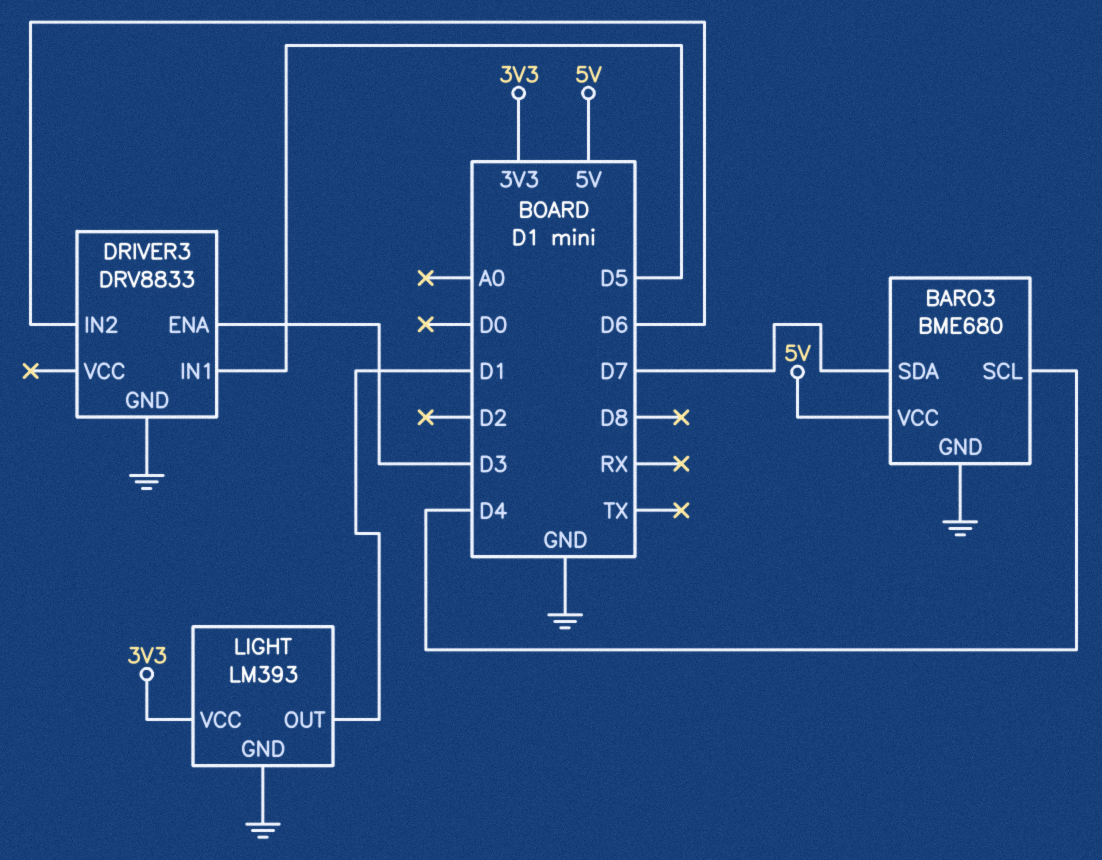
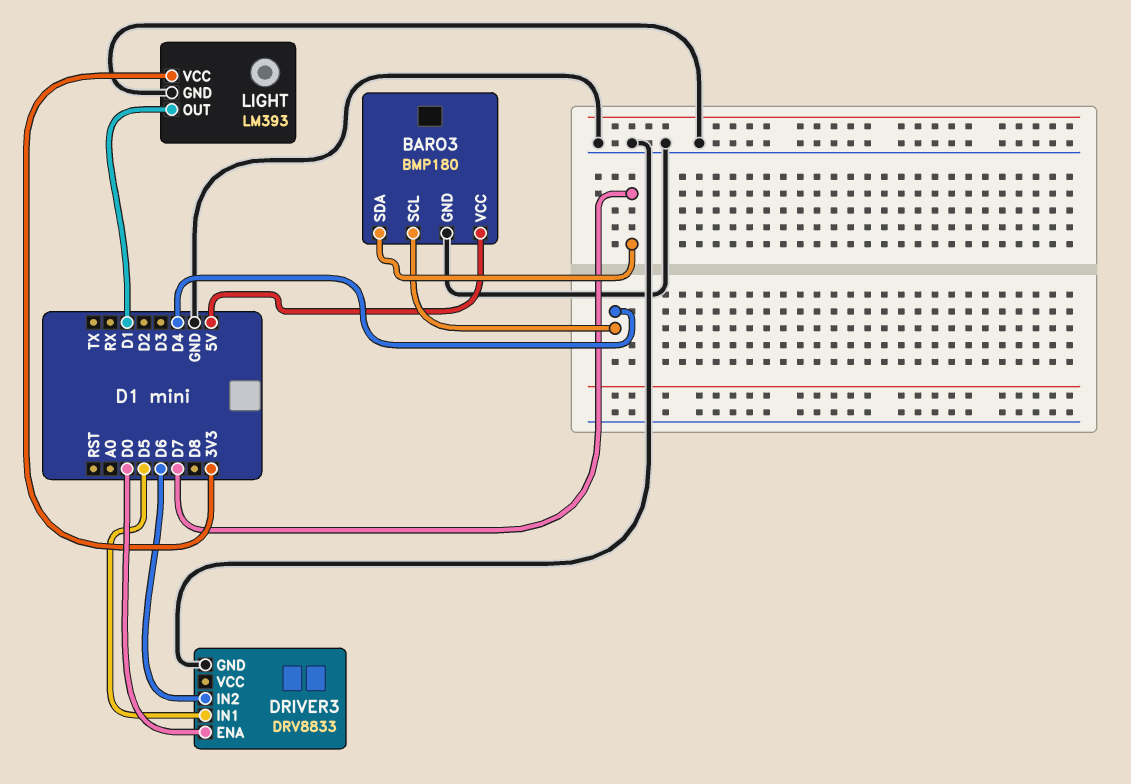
BARO3: BME680 -> BMP180
DRIVER3 pin ENA: D3 -> D0

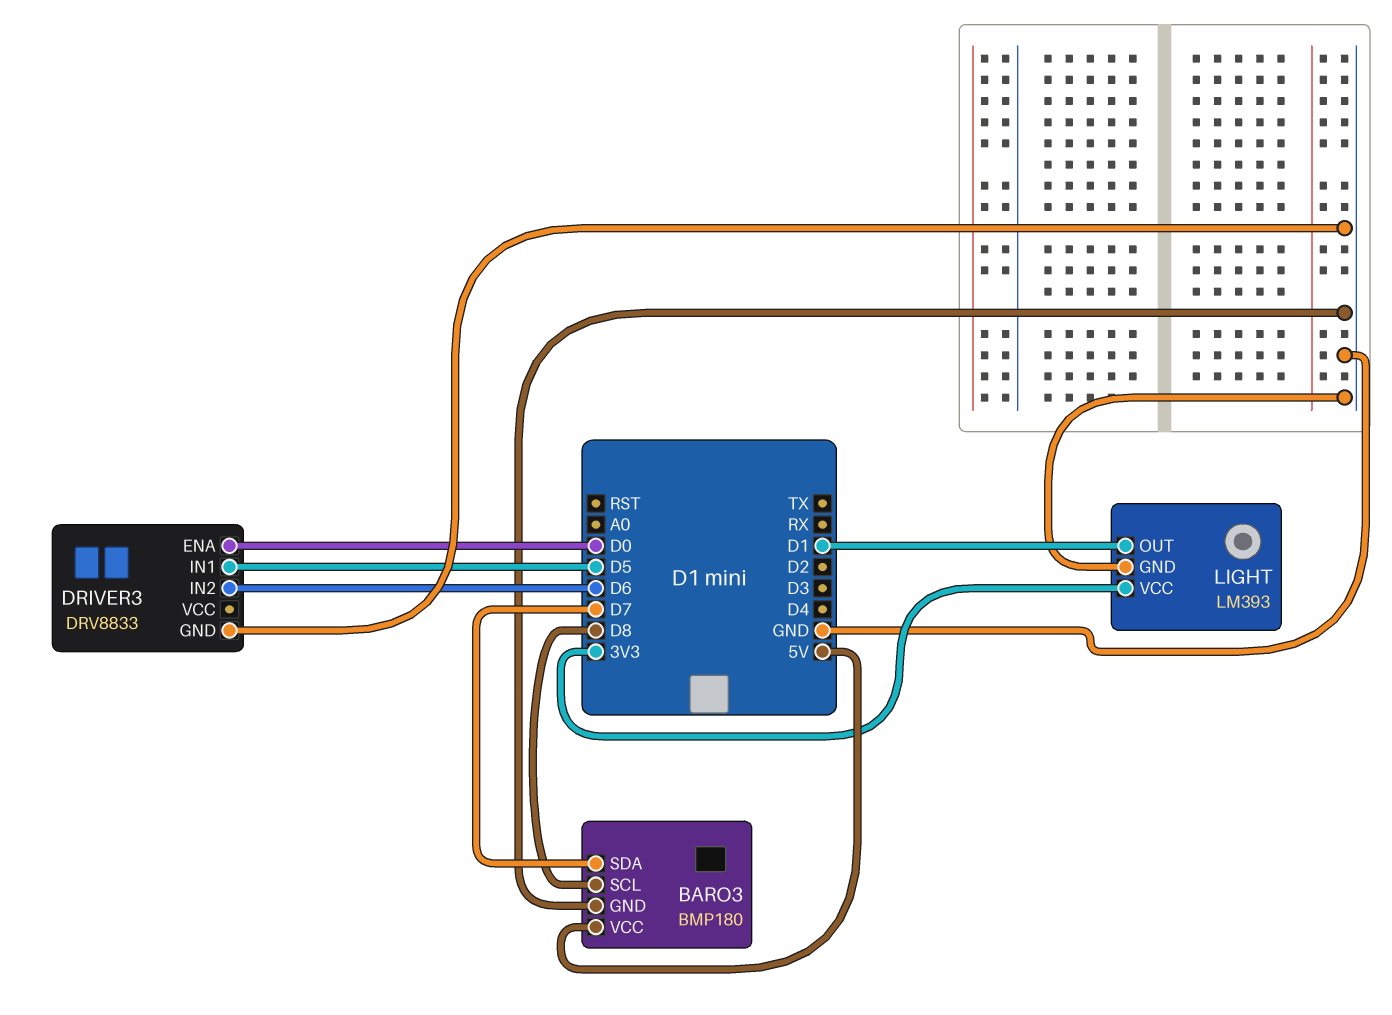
BARO3 pin SCL: D4 -> D8

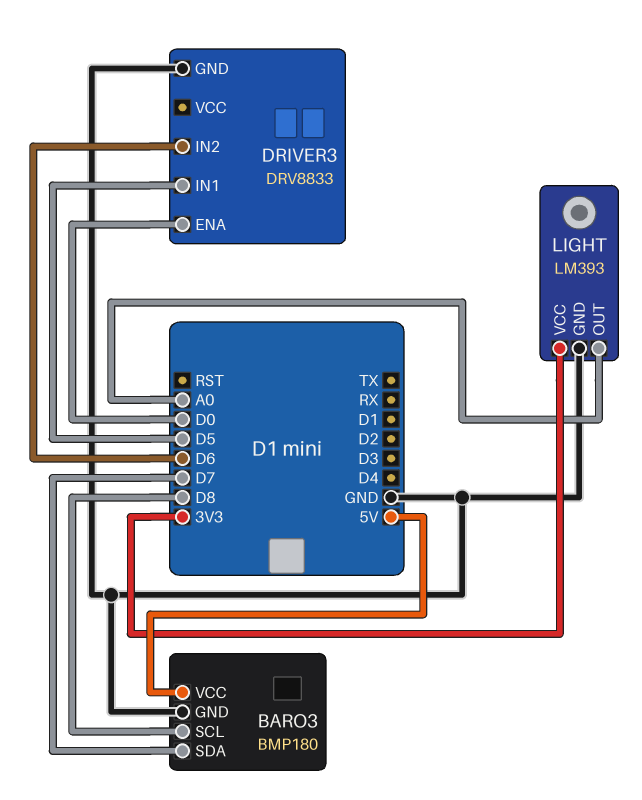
LIGHT pin OUT: D1 -> A0

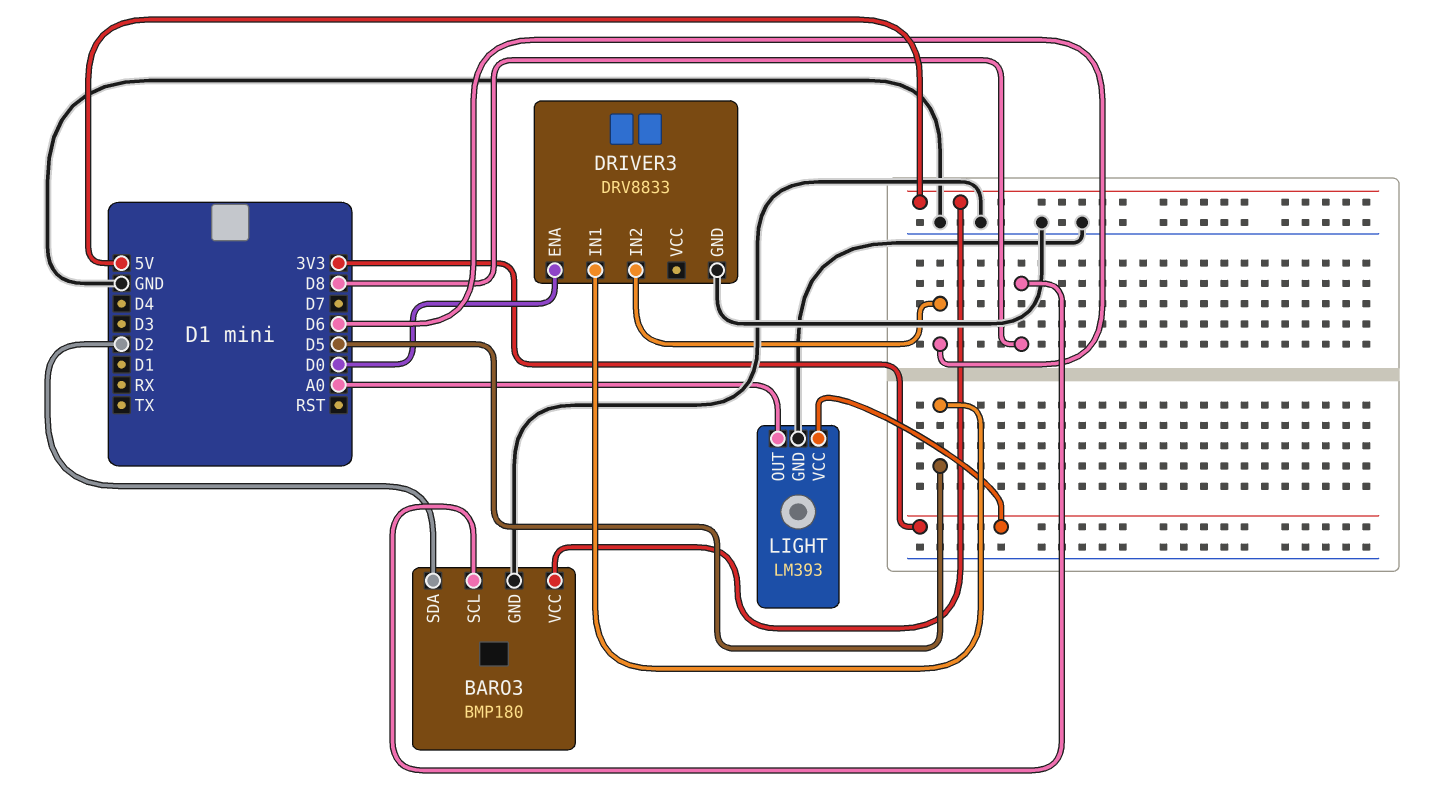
BARO3 pin SDA: D7 -> D2

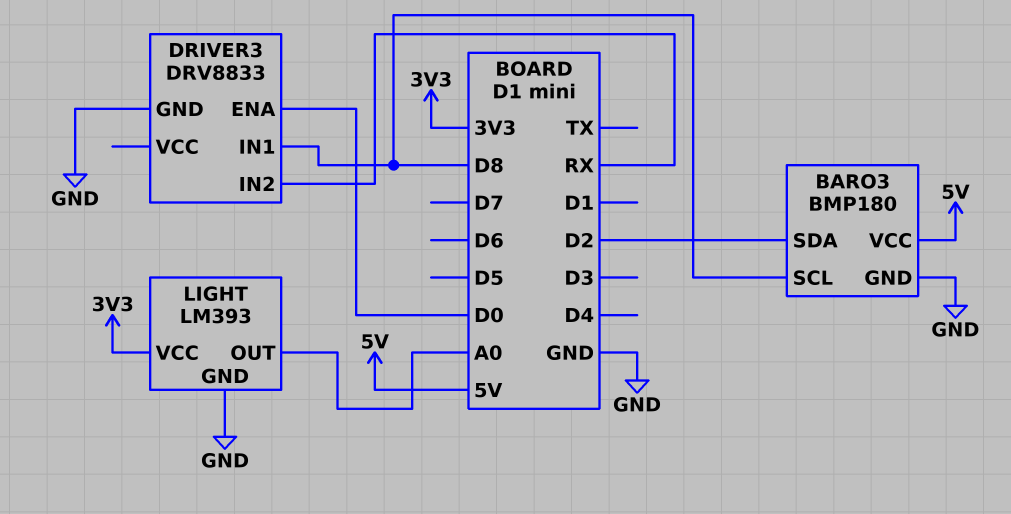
DRIVER3 pin IN1: D5 -> D8
DRIVER3 pin IN2: D6 -> RX

